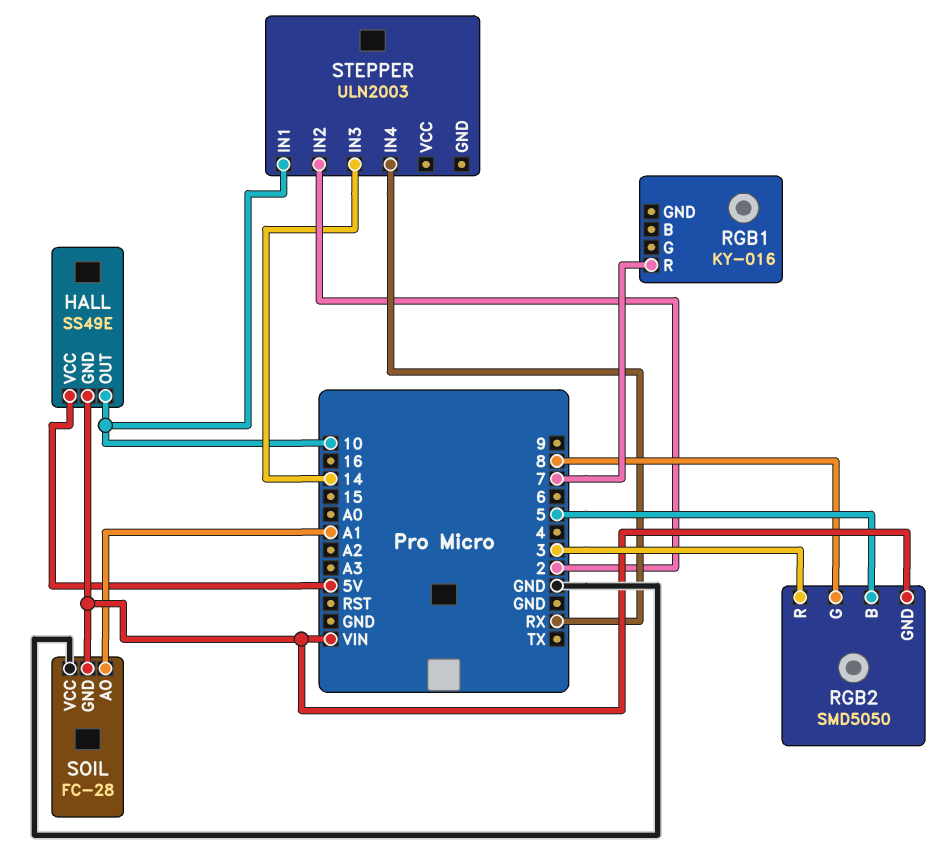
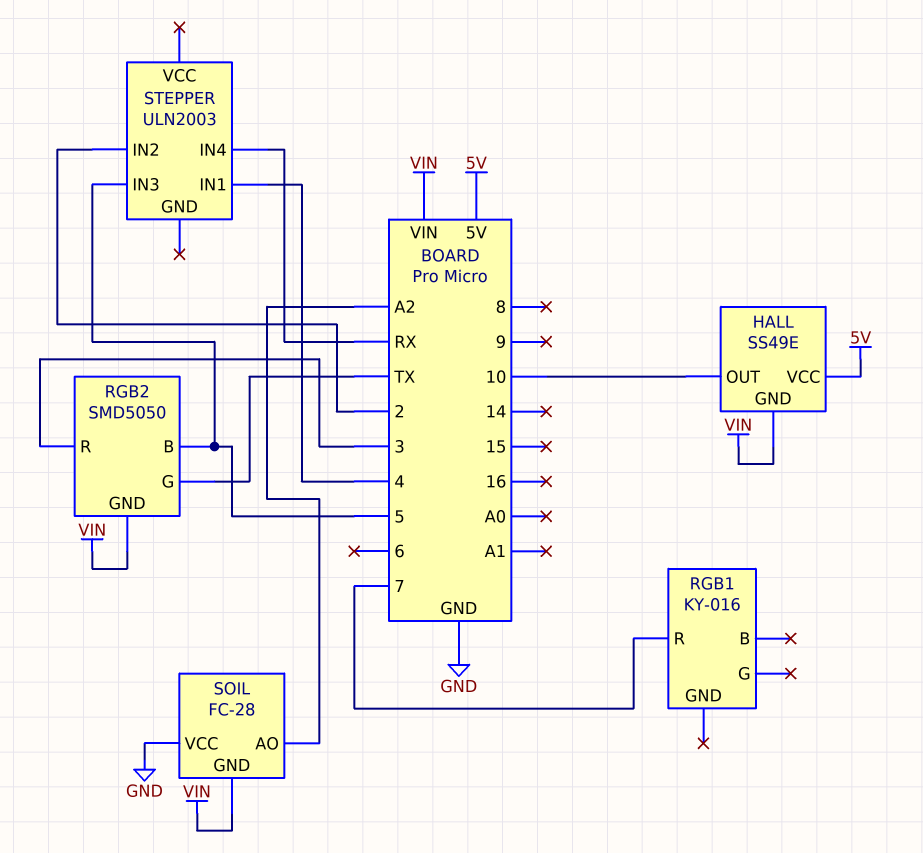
RGB2 pin G: 8 -> TX
SOIL pin AO: A1 -> A2
STEPPER pin IN1: 10 -> 4
STEPPER pin IN3: 14 -> 5

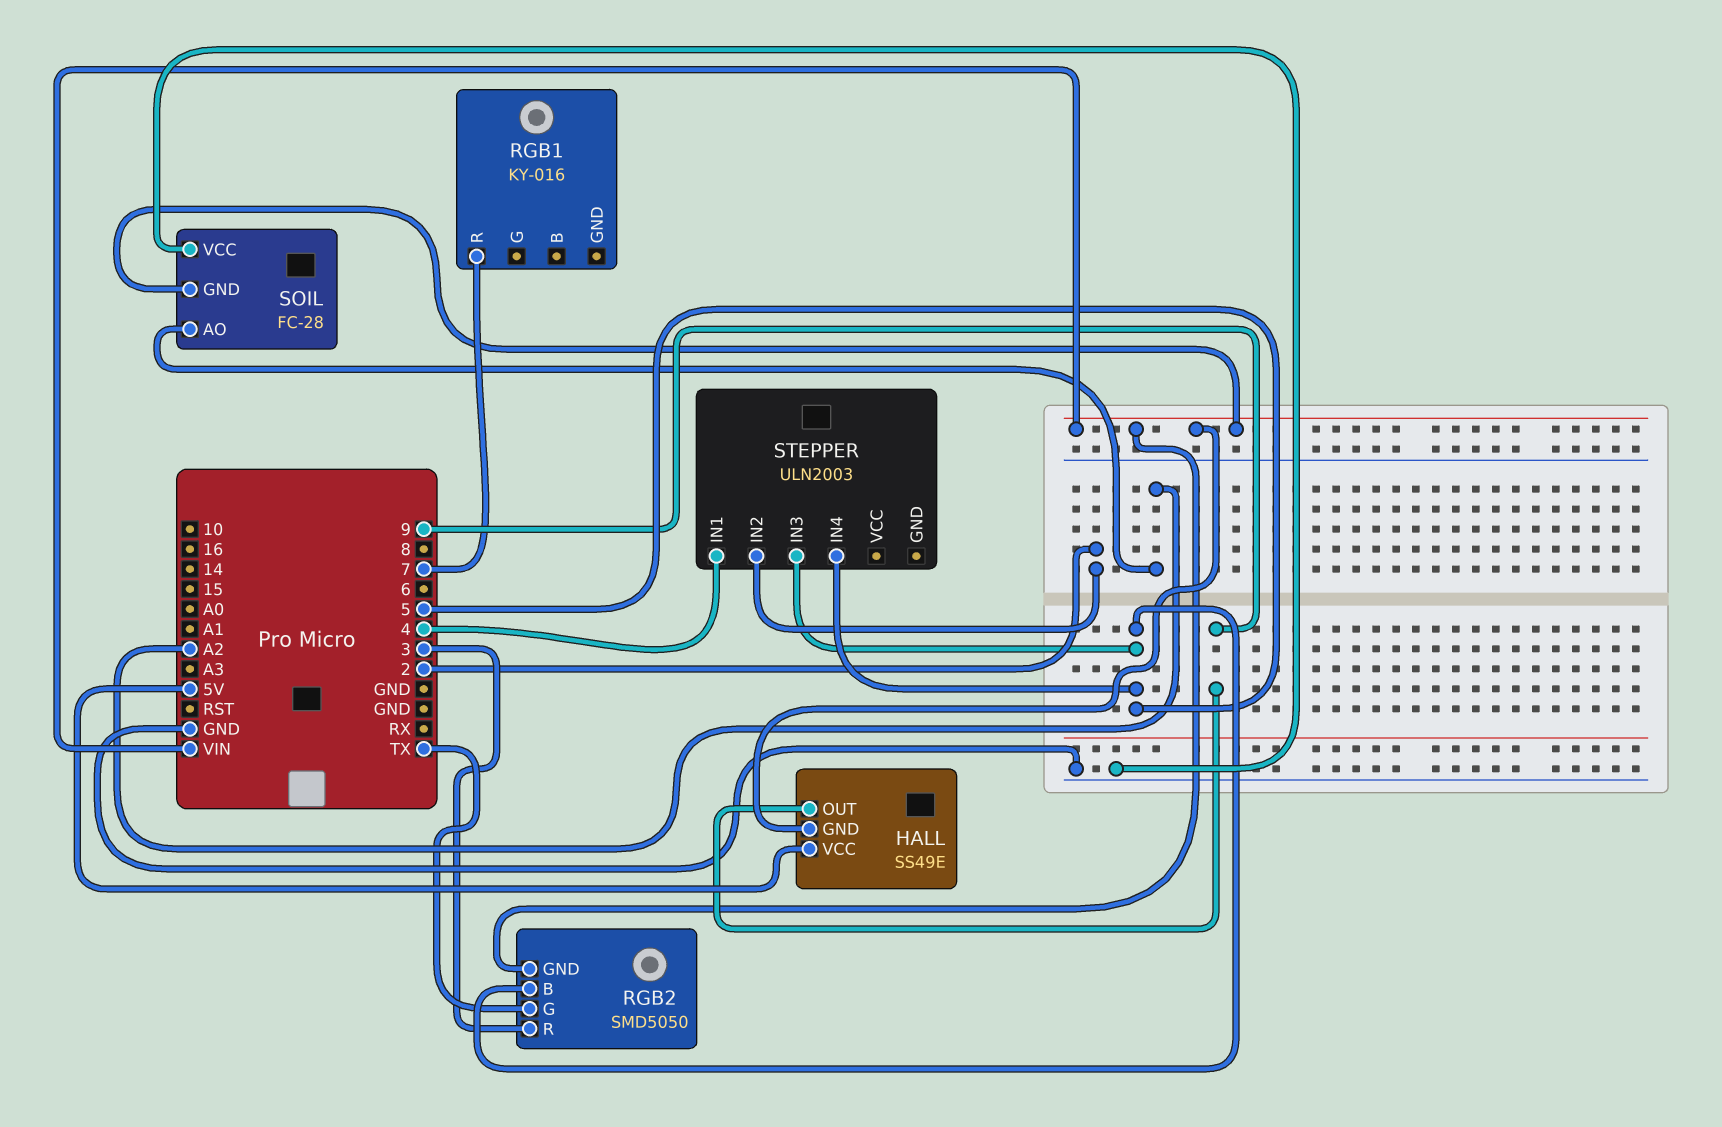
HALL pin OUT: 10 -> 9
STEPPER pin IN4: RX -> 5

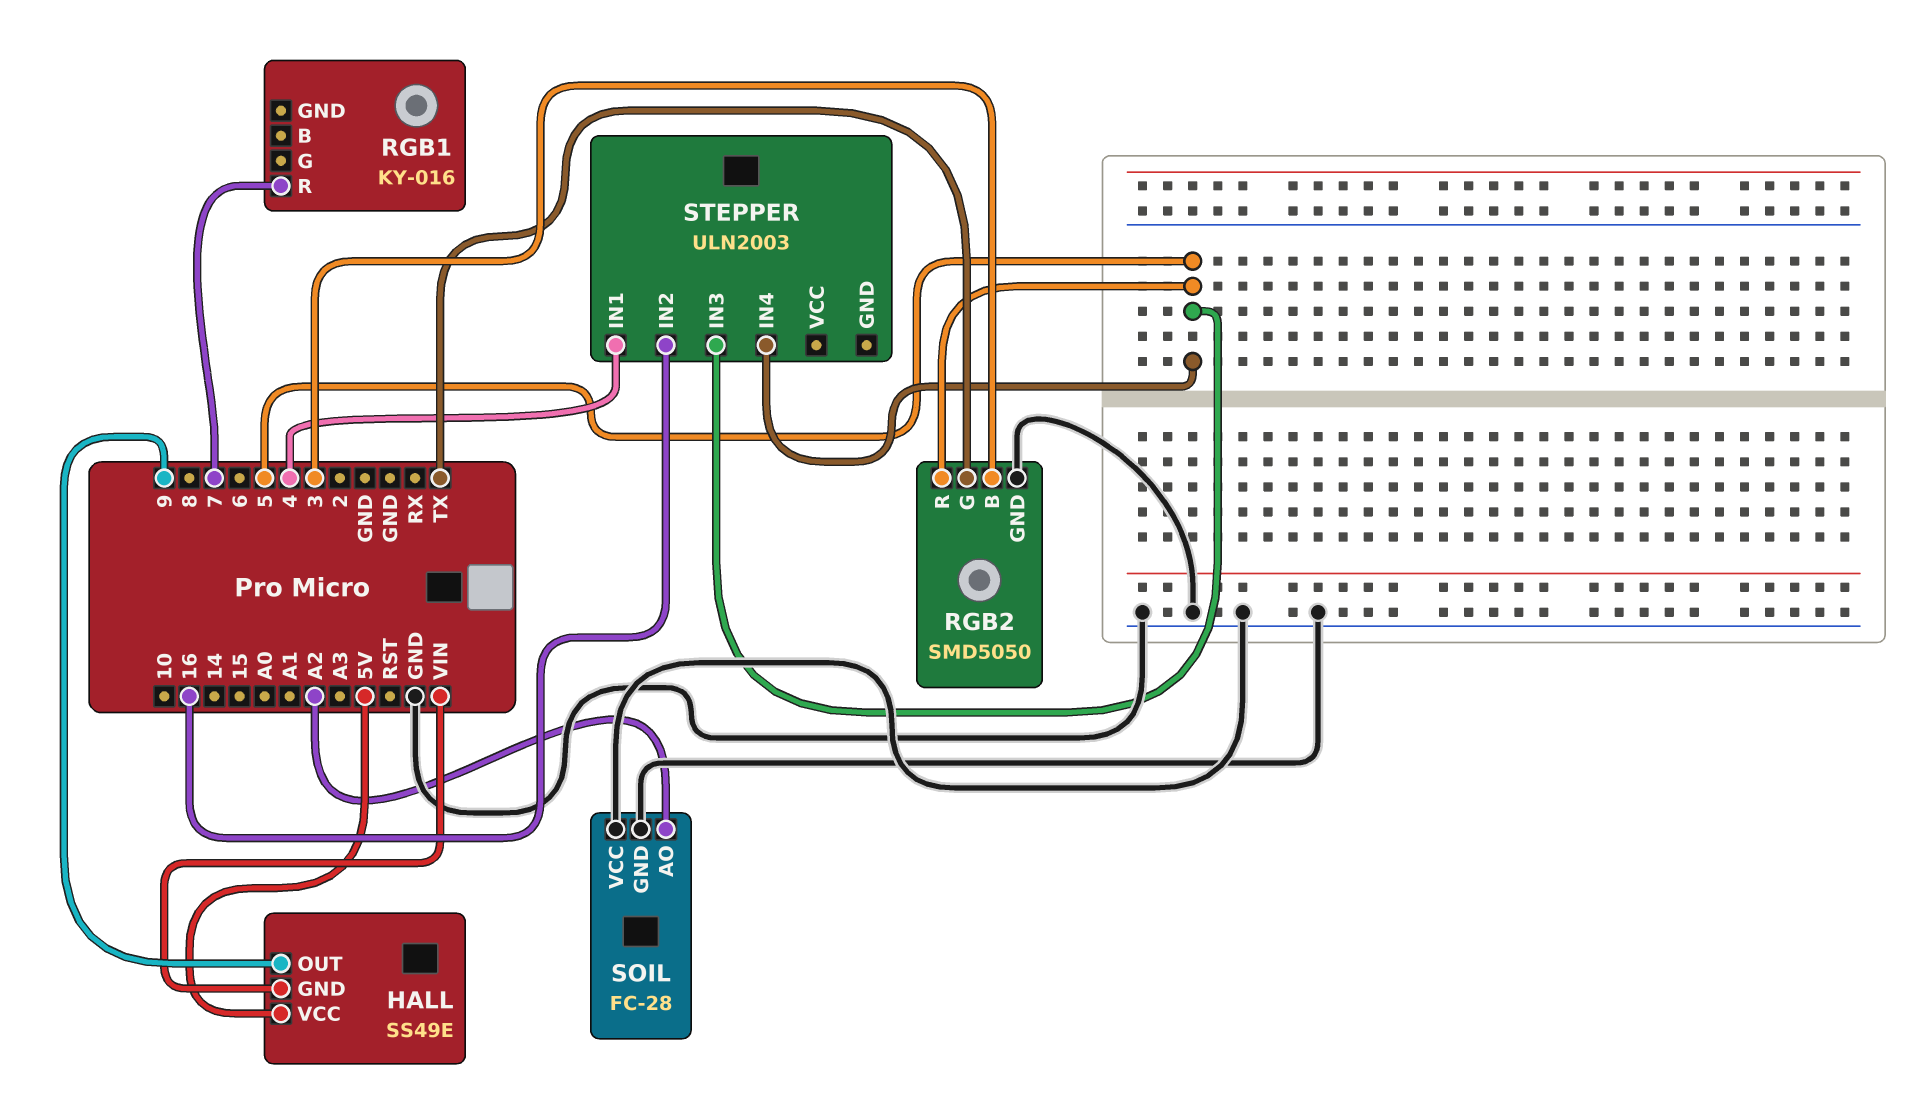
RGB2 pin B: 5 -> 3
RGB2 pin GND: VIN -> GND
RGB2 pin R: 3 -> 5
SOIL pin GND: VIN -> GND
STEPPER pin IN2: 2 -> 16

